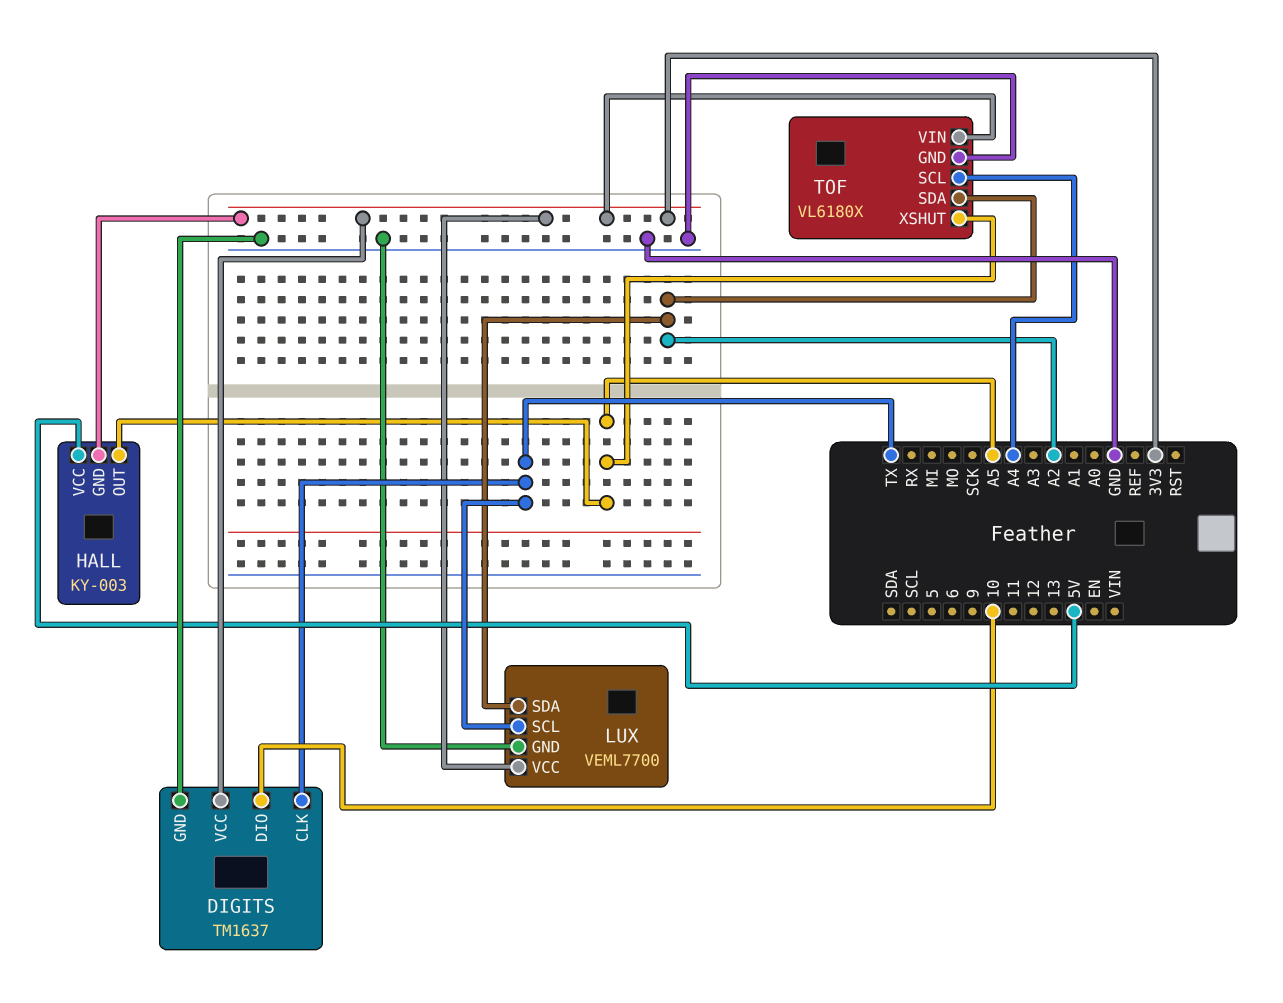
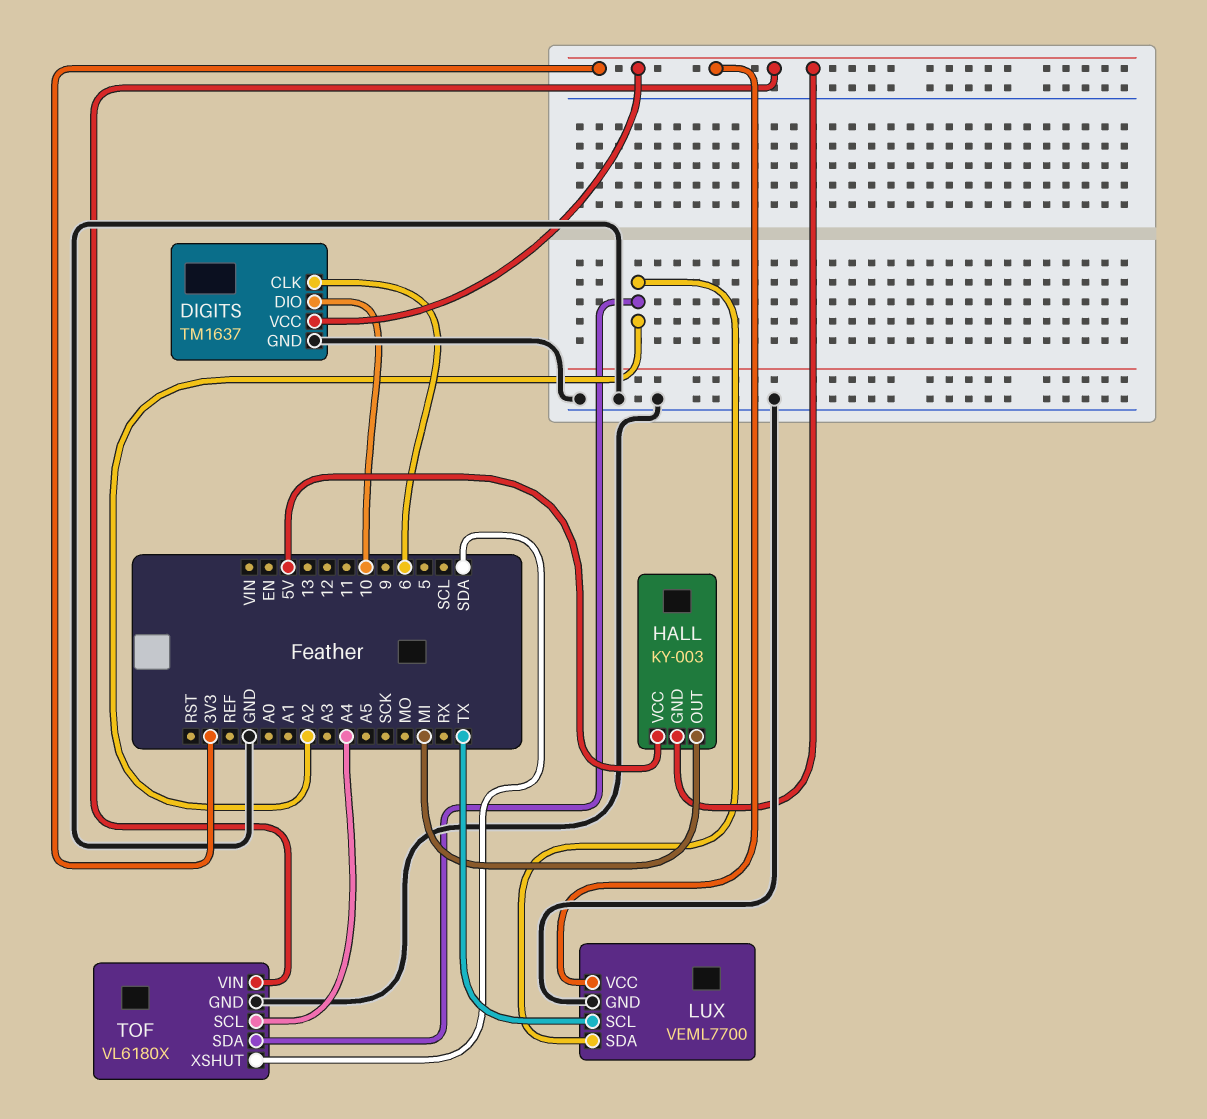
DIGITS pin CLK: TX -> 6
HALL pin OUT: A5 -> MI
TOF pin XSHUT: A5 -> SDA

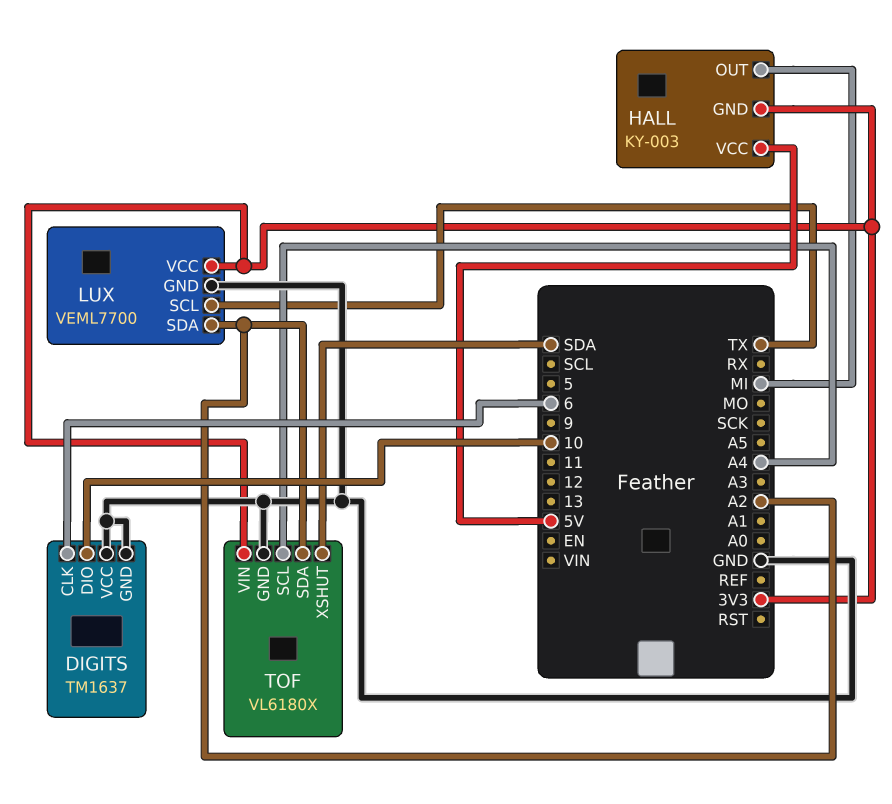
DIGITS pin VCC: 3V3 -> GND

